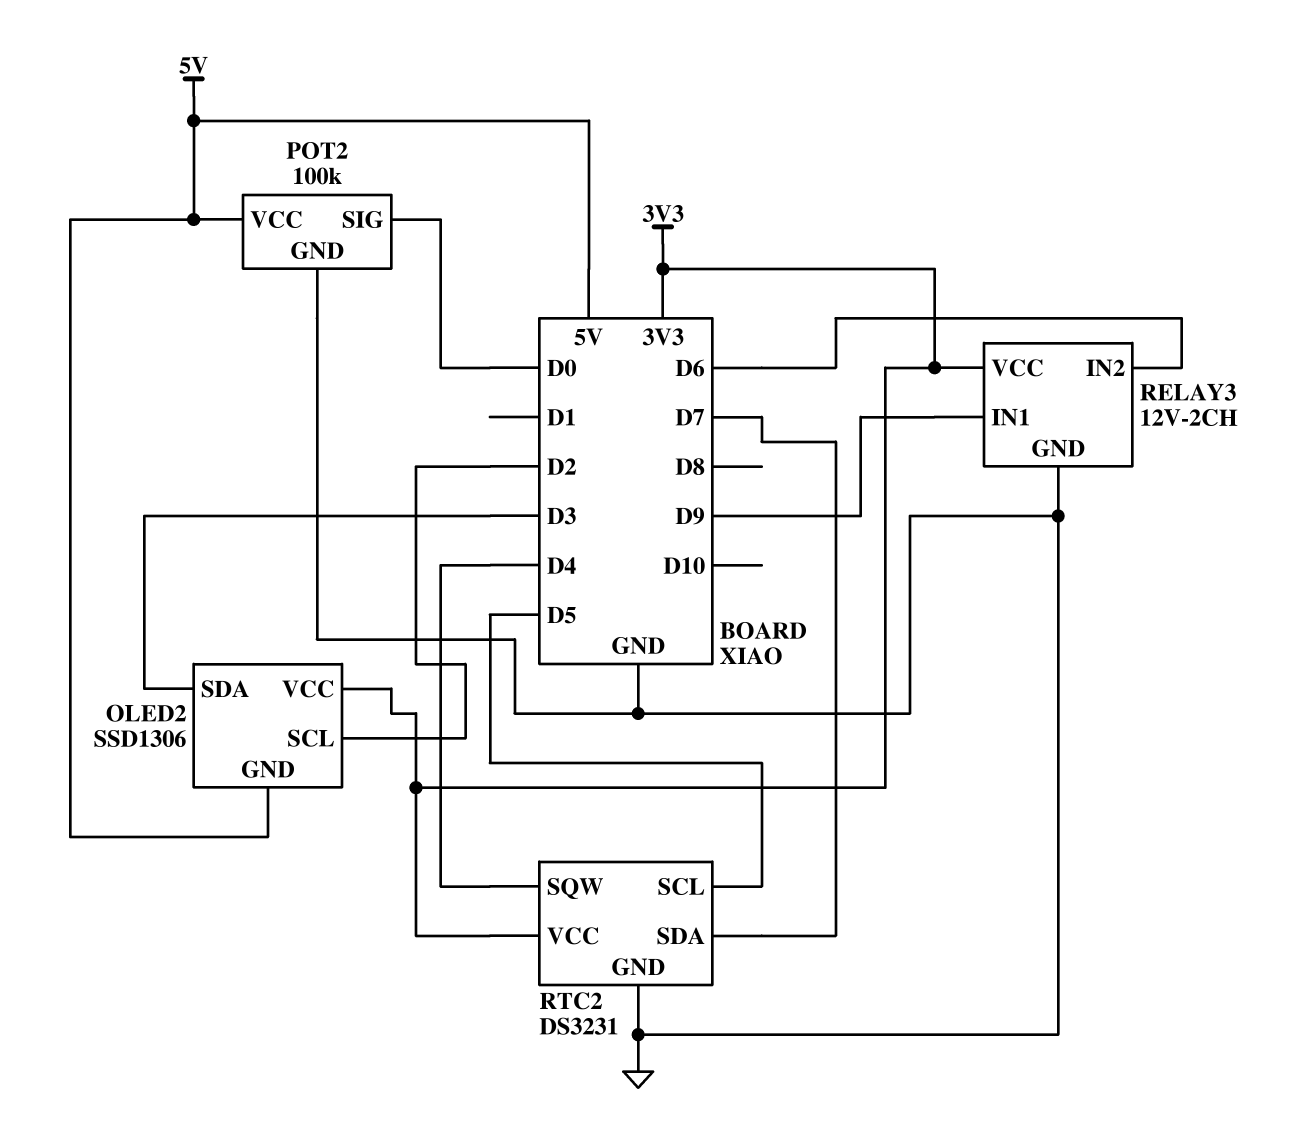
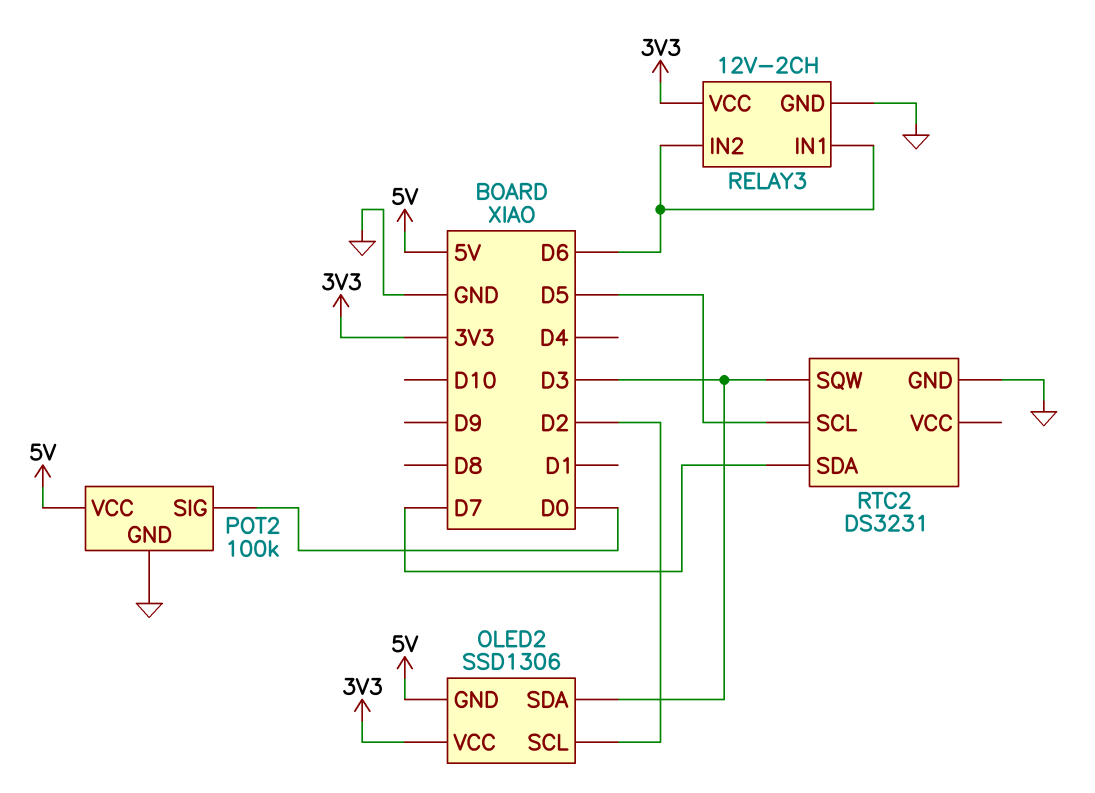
RELAY3 pin IN1: D9 -> D6
RTC2 pin SQW: D4 -> D3
RTC2 pin VCC: 3V3 -> none

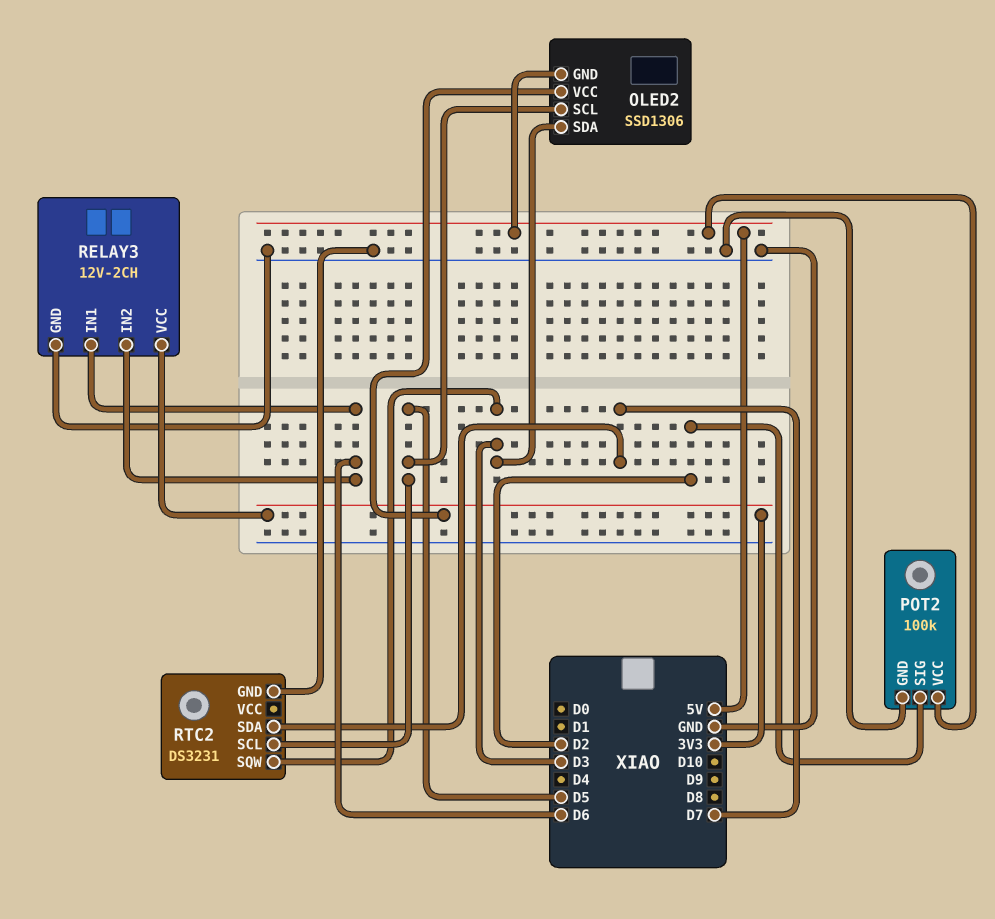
OLED2 pin SCL: D2 -> D5
POT2 pin SIG: D0 -> D2

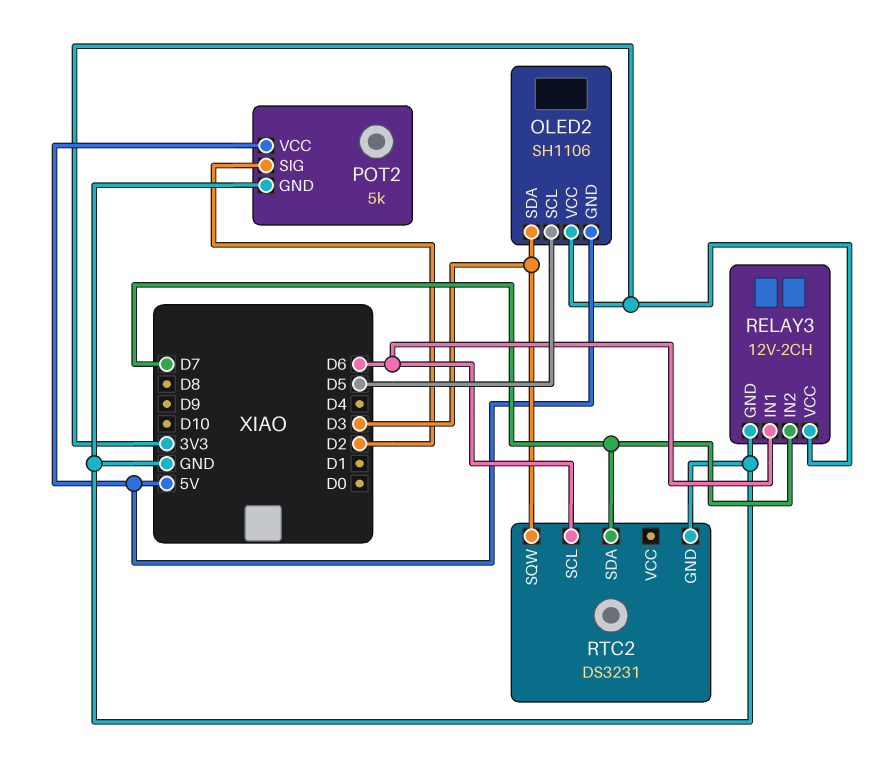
OLED2: SSD1306 -> SH1106
POT2: 100k -> 5k
RELAY3 pin IN2: D6 -> D7
RTC2 pin SCL: D5 -> D6

